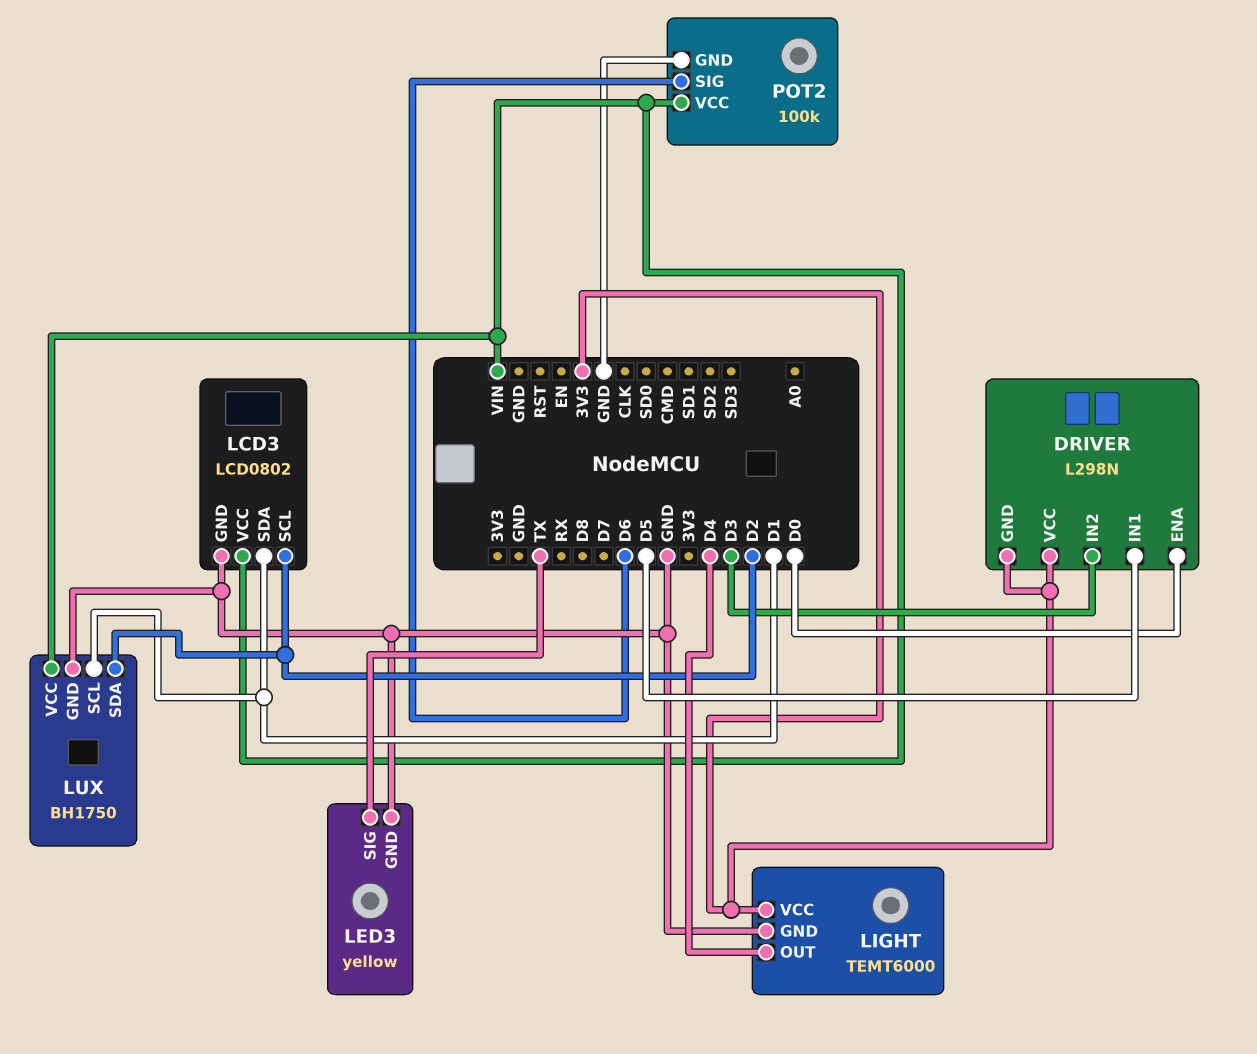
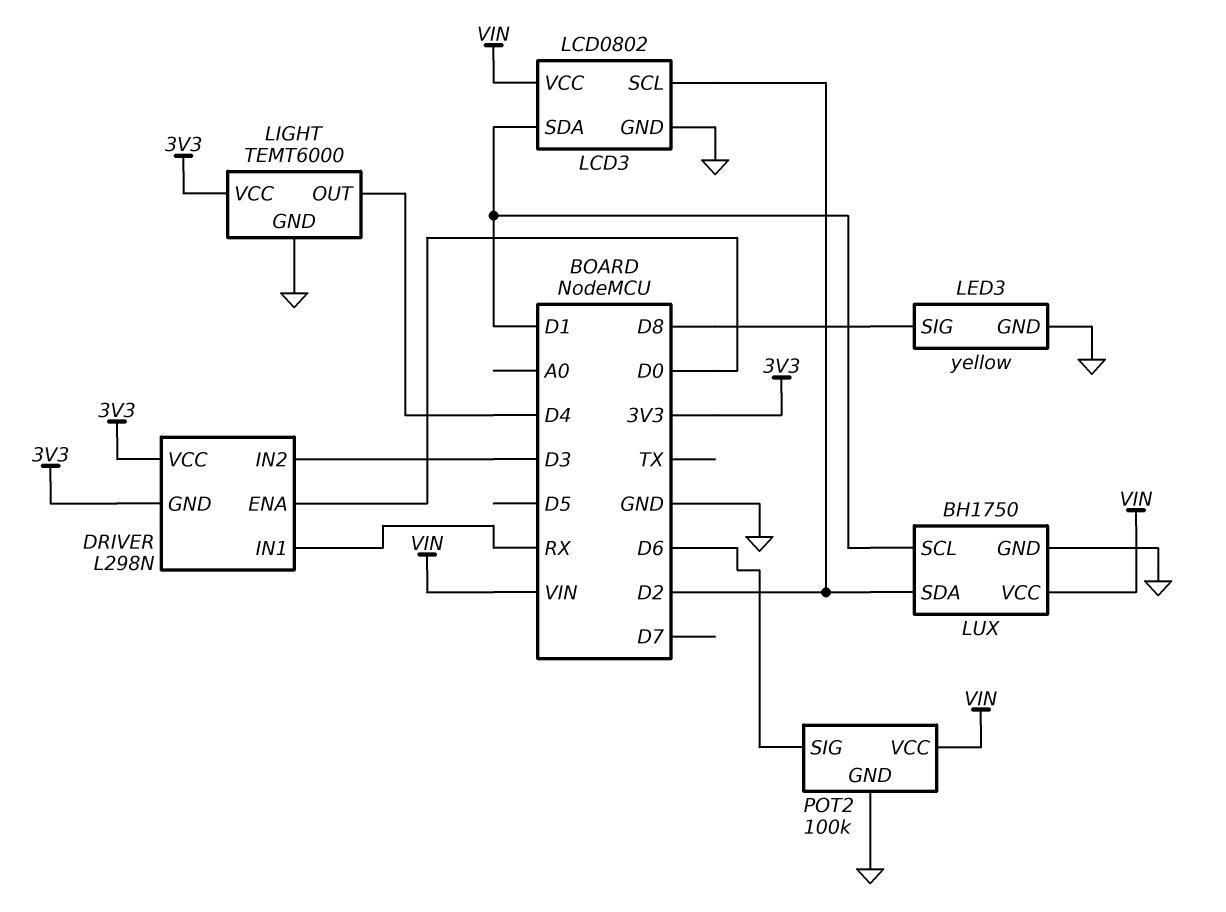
DRIVER pin IN1: D5 -> RX
LED3 pin SIG: TX -> D8

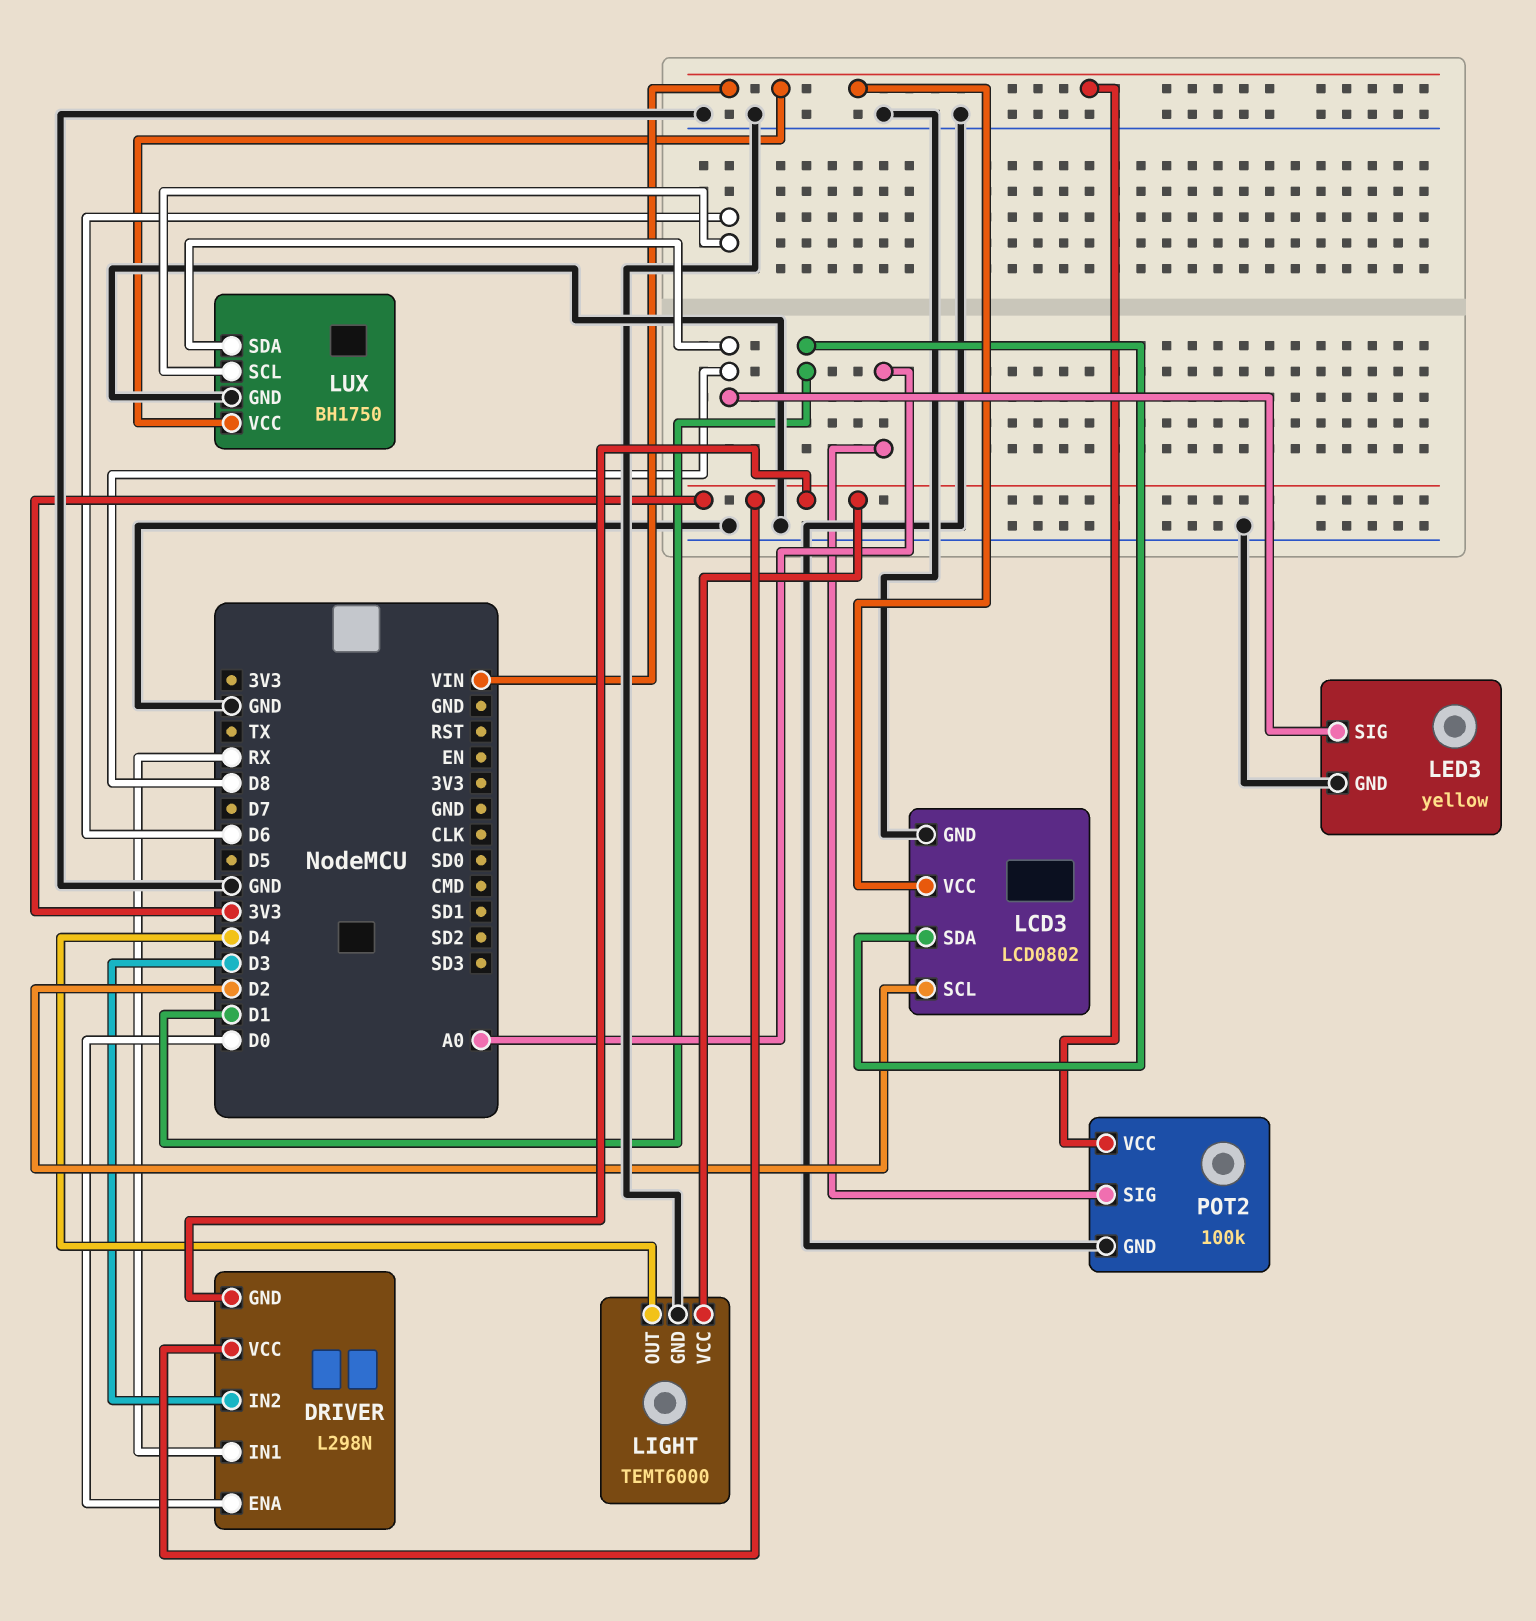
LUX pin SCL: D1 -> D6
LUX pin SDA: D2 -> D8
POT2 pin SIG: D6 -> A0

